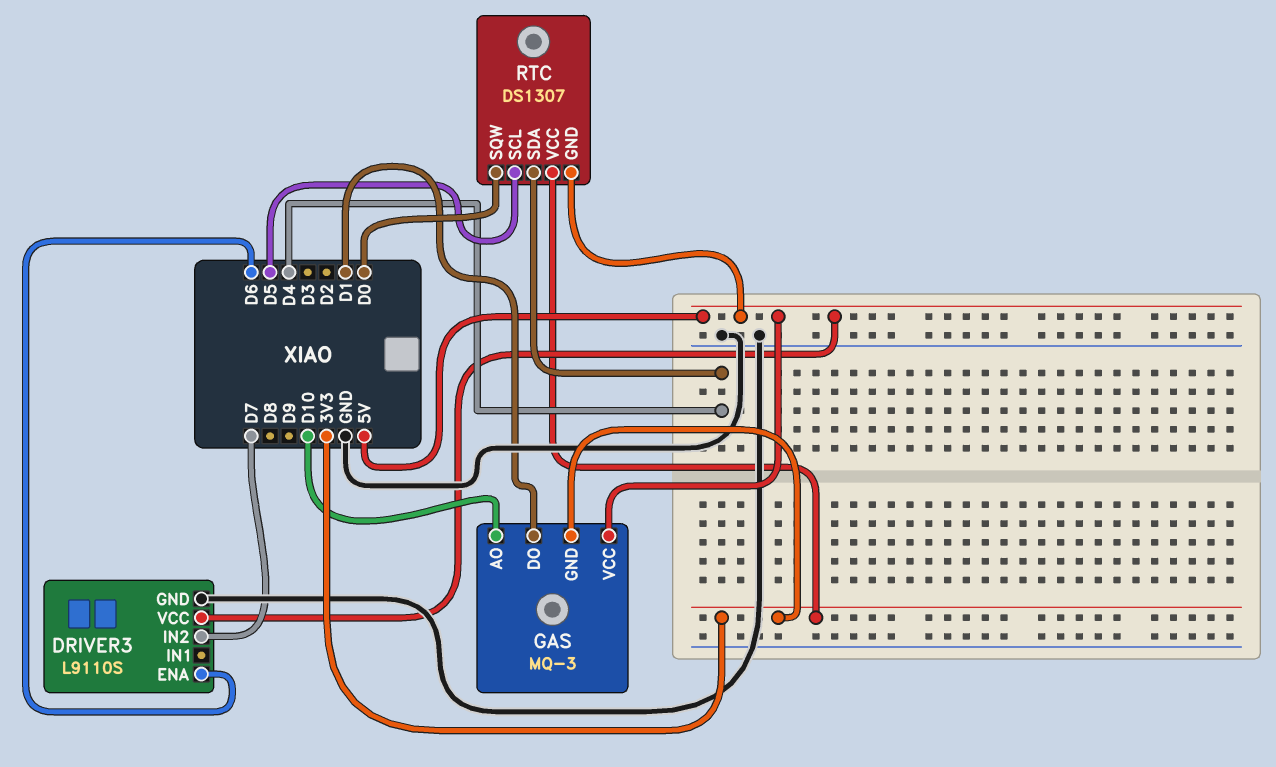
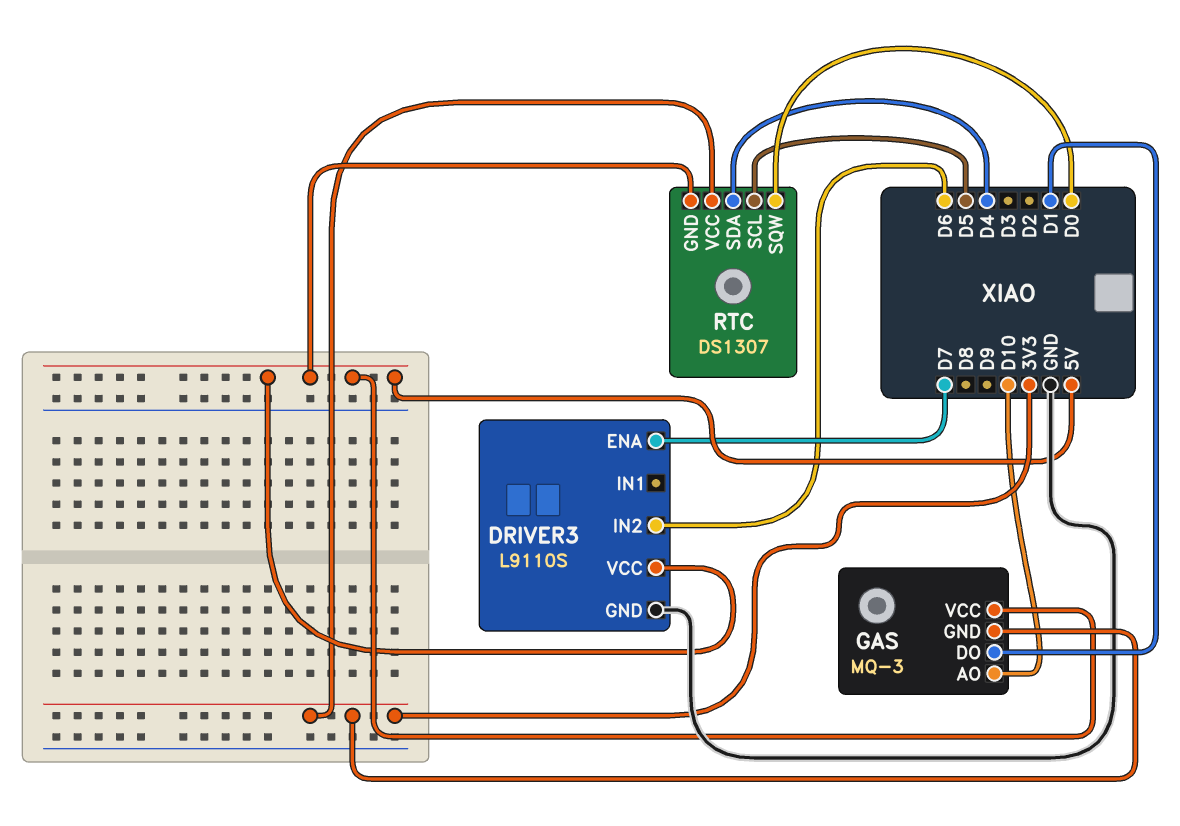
DRIVER3 pin ENA: D6 -> D7
DRIVER3 pin IN2: D7 -> D6

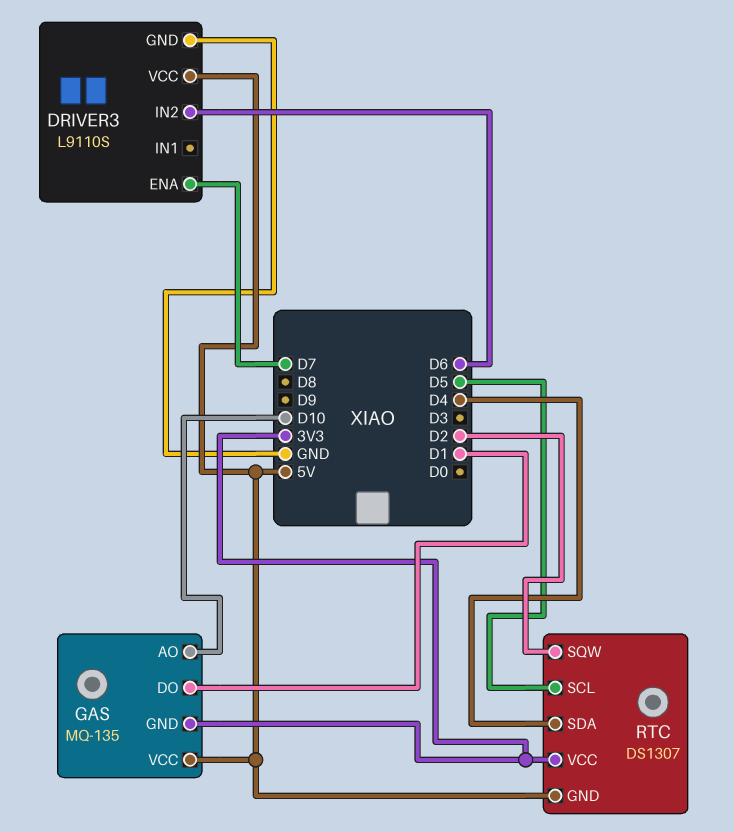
GAS: MQ-3 -> MQ-135
RTC pin SQW: D0 -> D2

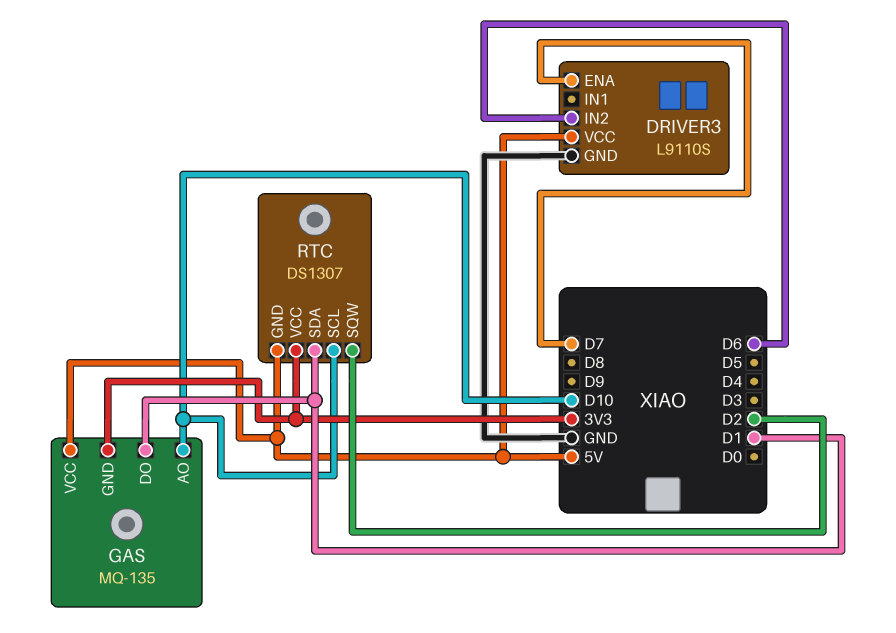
RTC pin SCL: D5 -> D10
RTC pin SDA: D4 -> D1

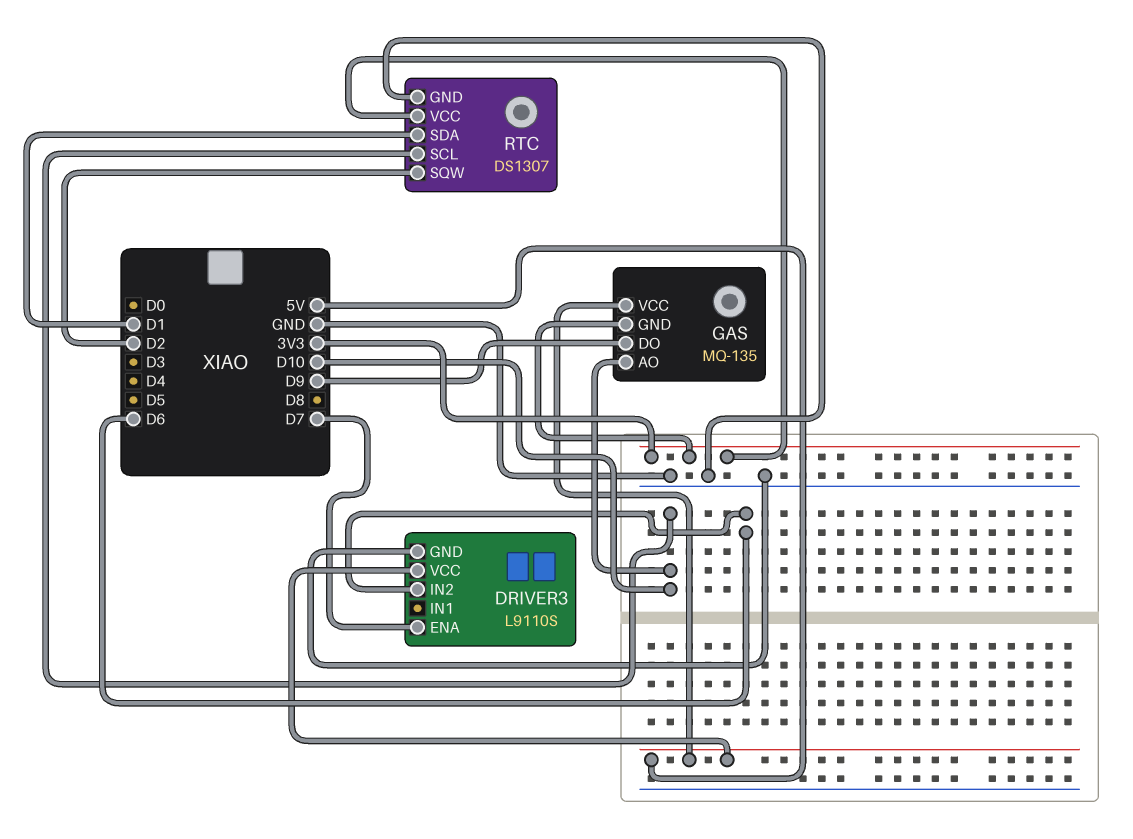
GAS pin DO: D1 -> D9
RTC pin GND: 5V -> GND

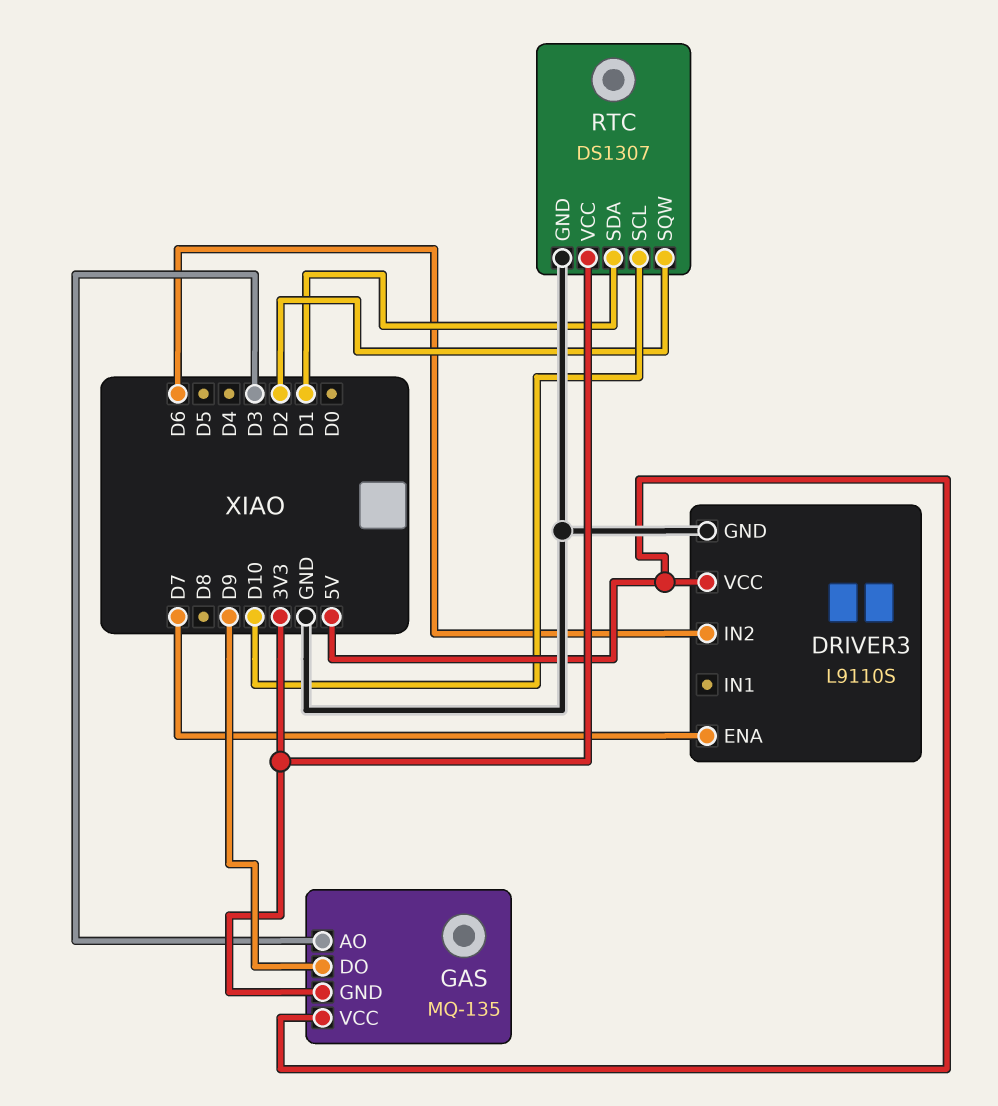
GAS pin AO: D10 -> D3

